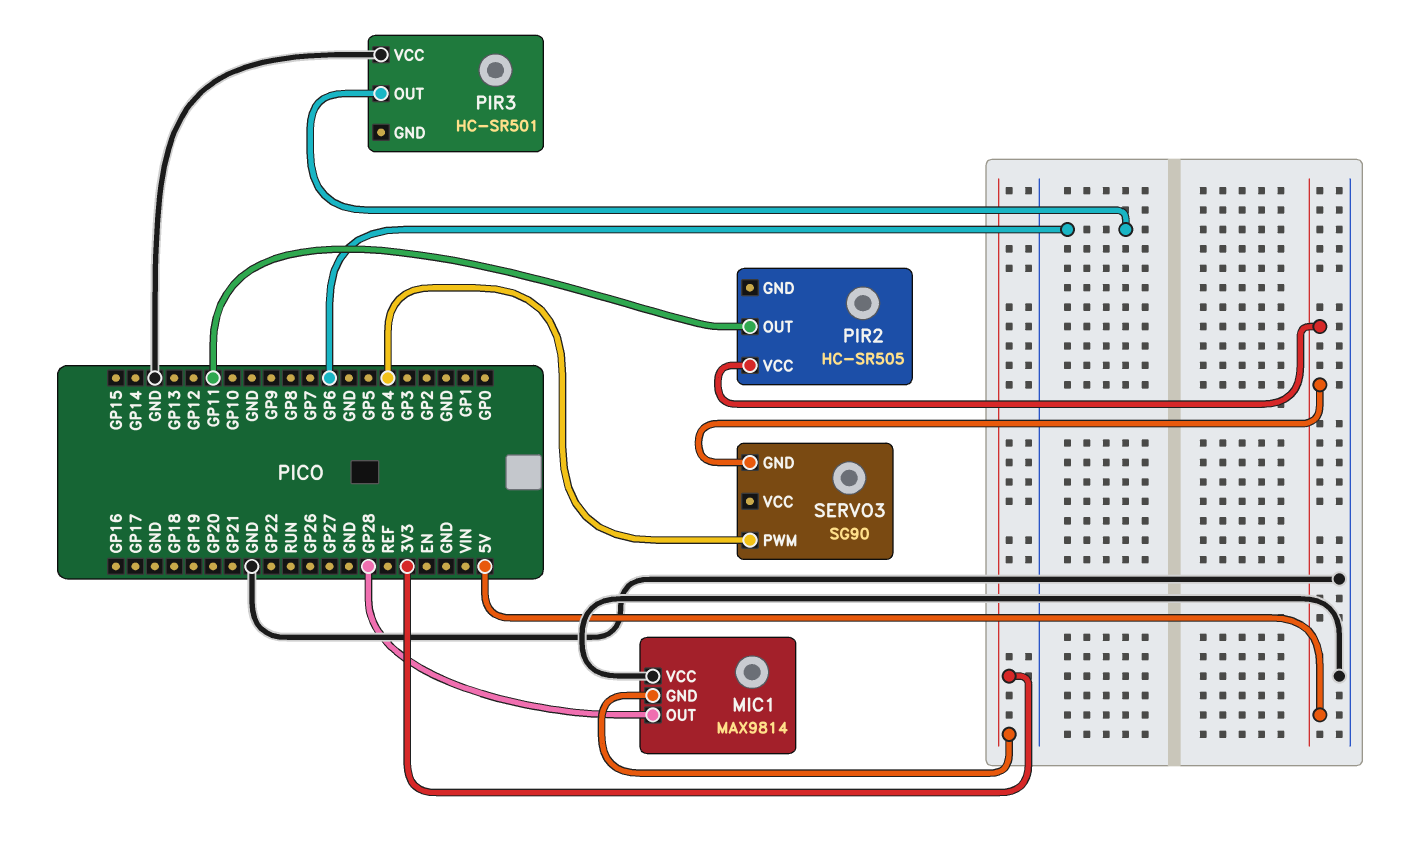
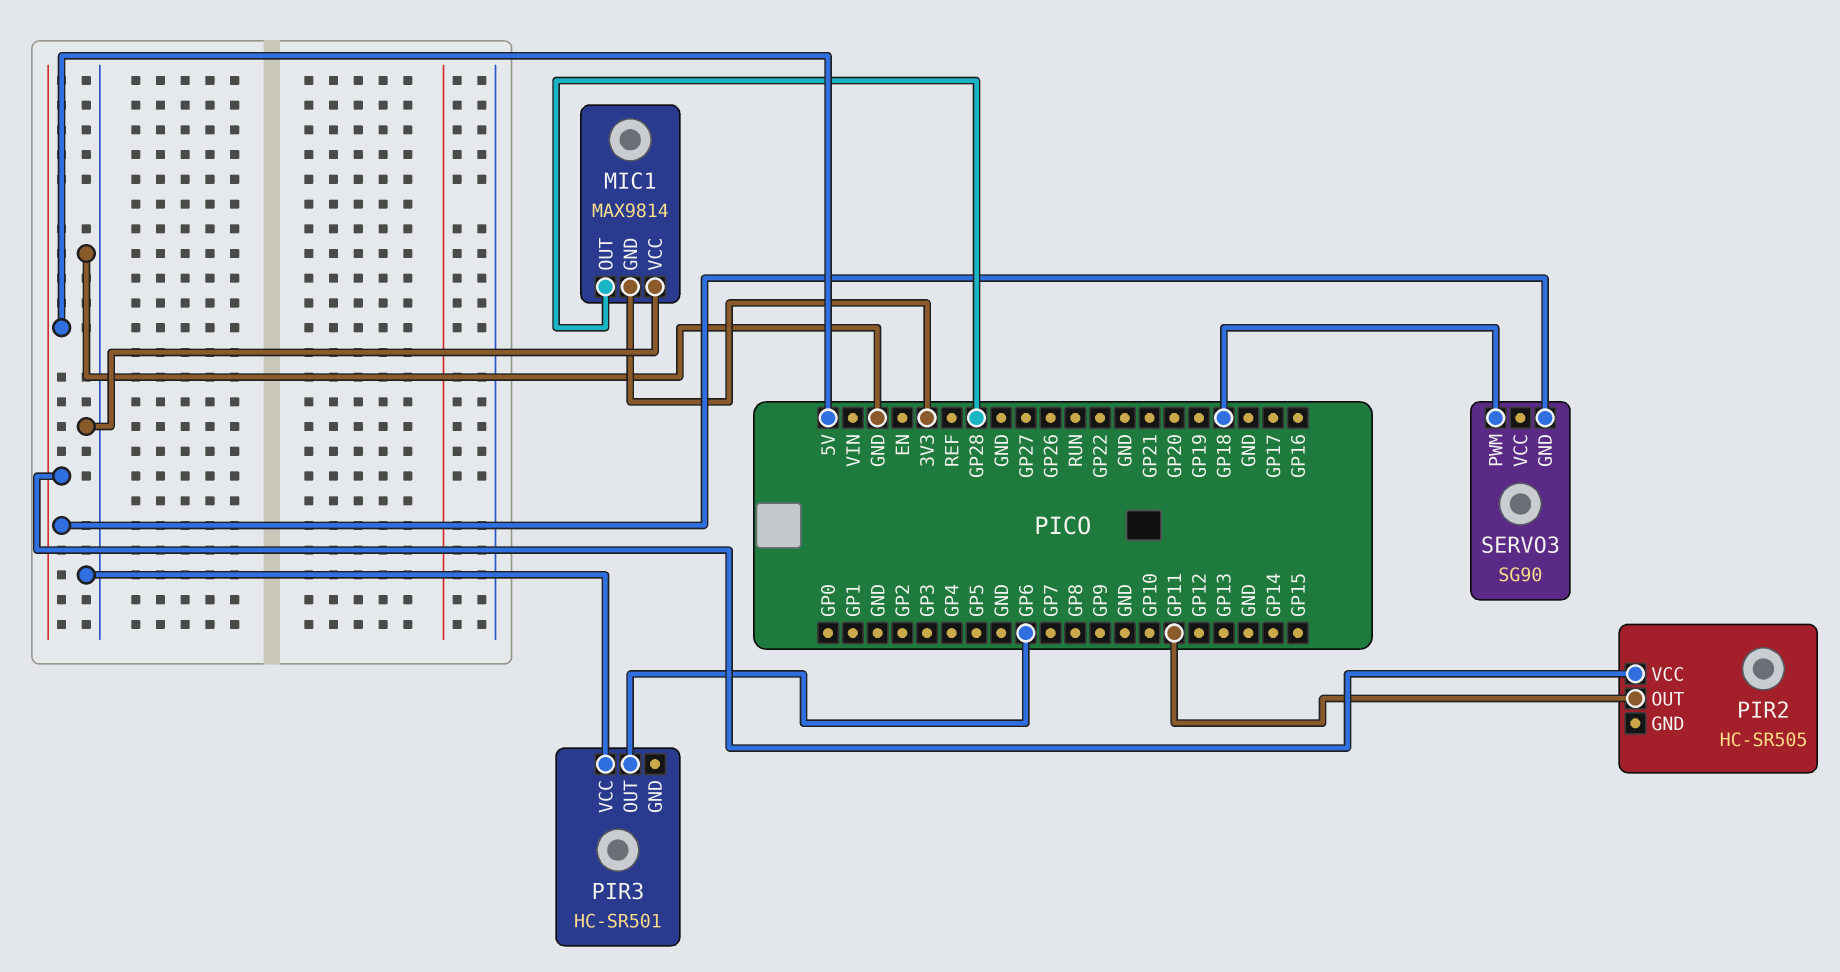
SERVO3 pin PWM: GP4 -> GP18

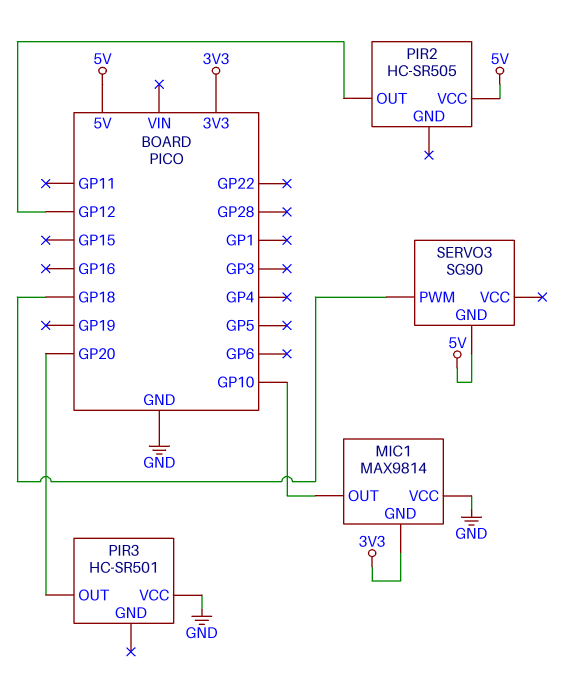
MIC1 pin OUT: GP28 -> GP10
PIR2 pin OUT: GP11 -> GP12
PIR3 pin OUT: GP6 -> GP20

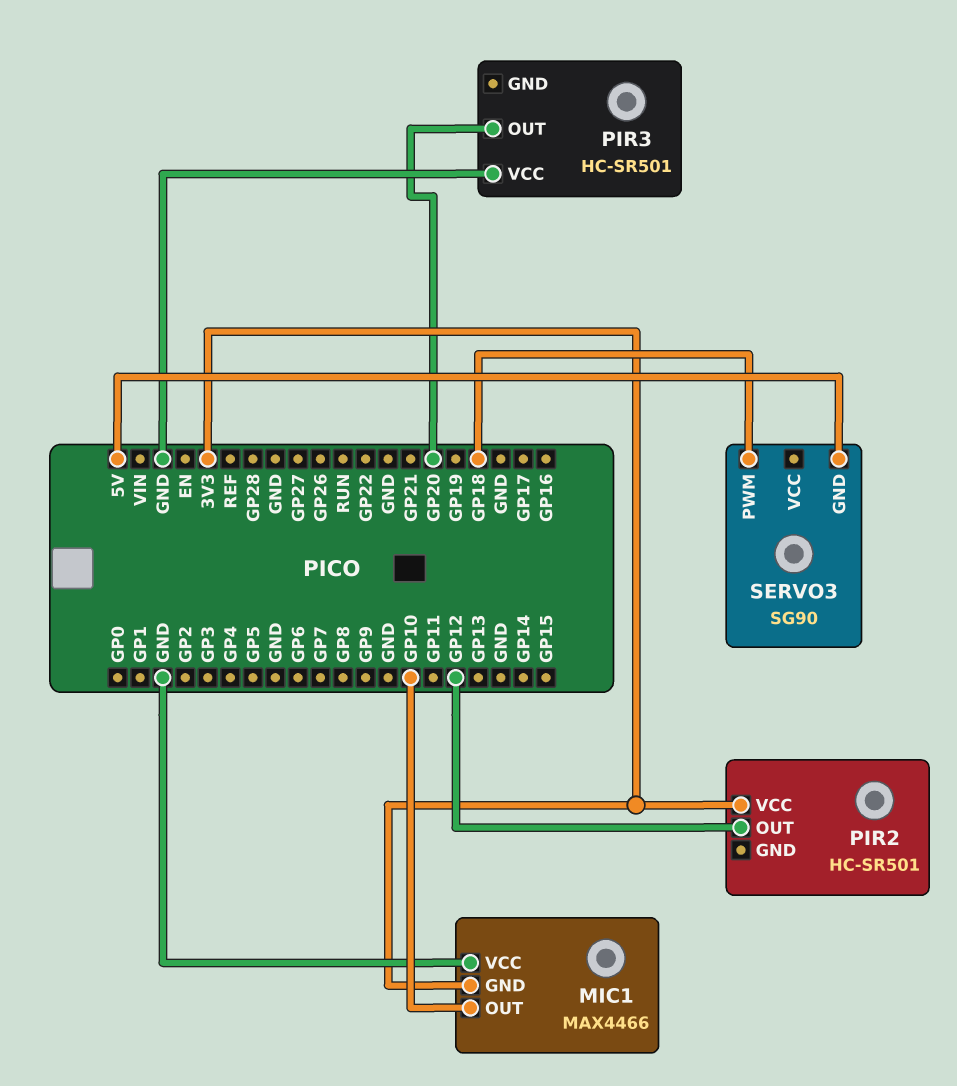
MIC1: MAX9814 -> MAX4466
PIR2: HC-SR505 -> HC-SR501
PIR2 pin VCC: 5V -> 3V3

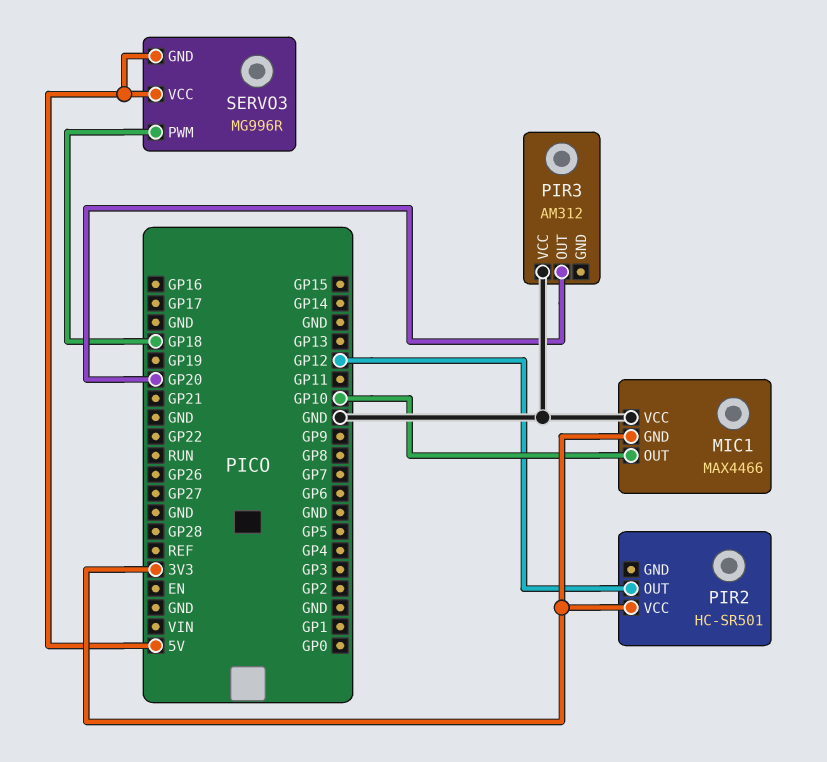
PIR3: HC-SR501 -> AM312
SERVO3: SG90 -> MG996R
SERVO3 pin VCC: none -> 5V

